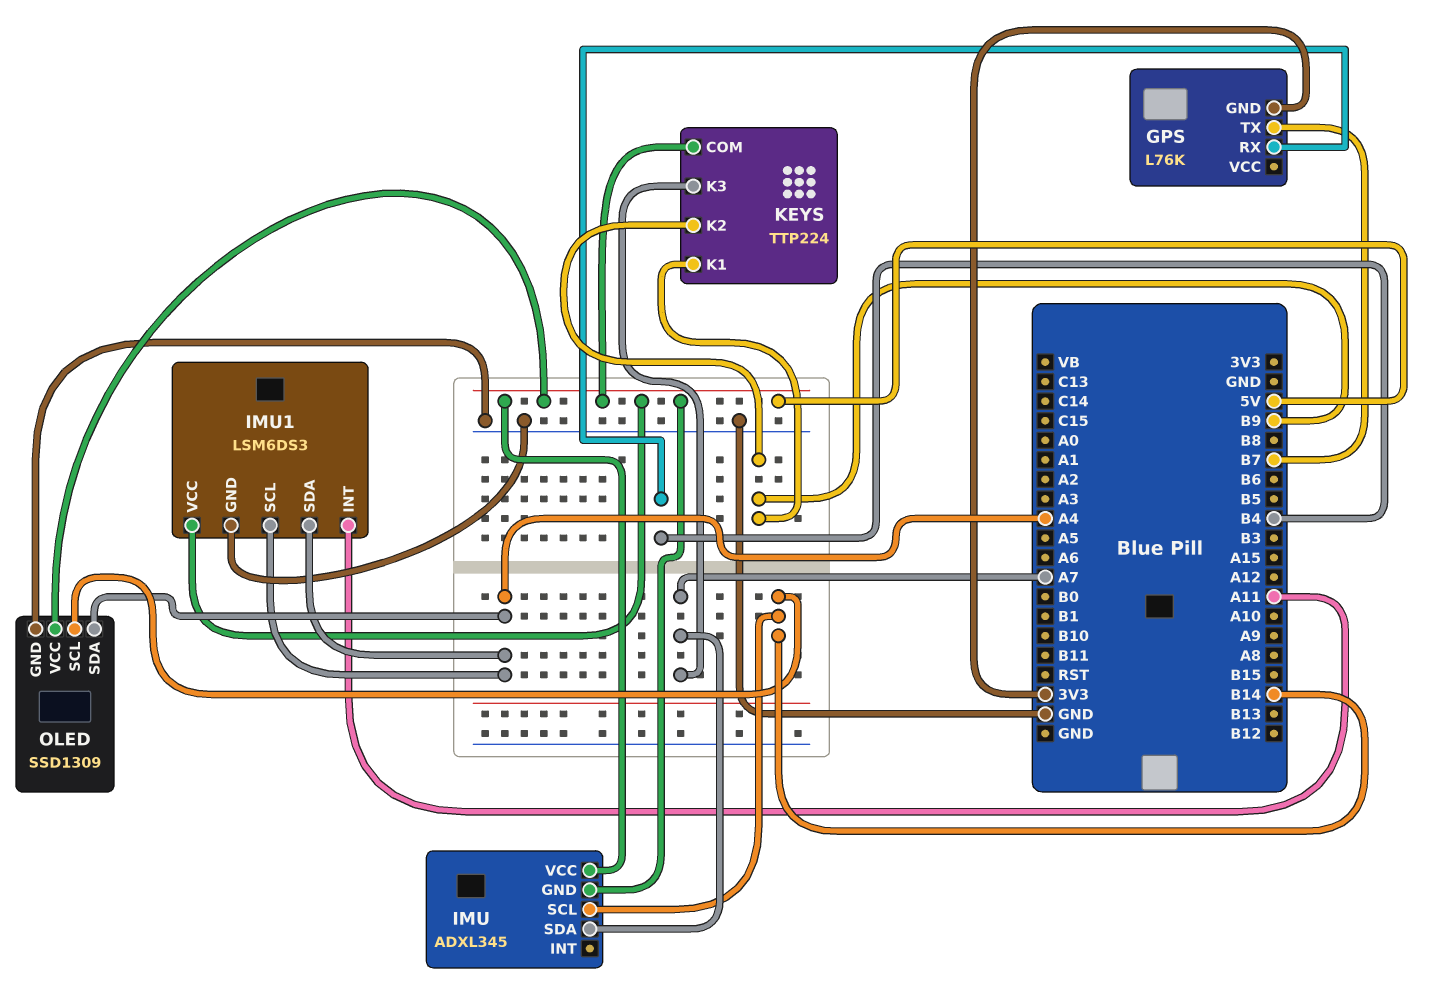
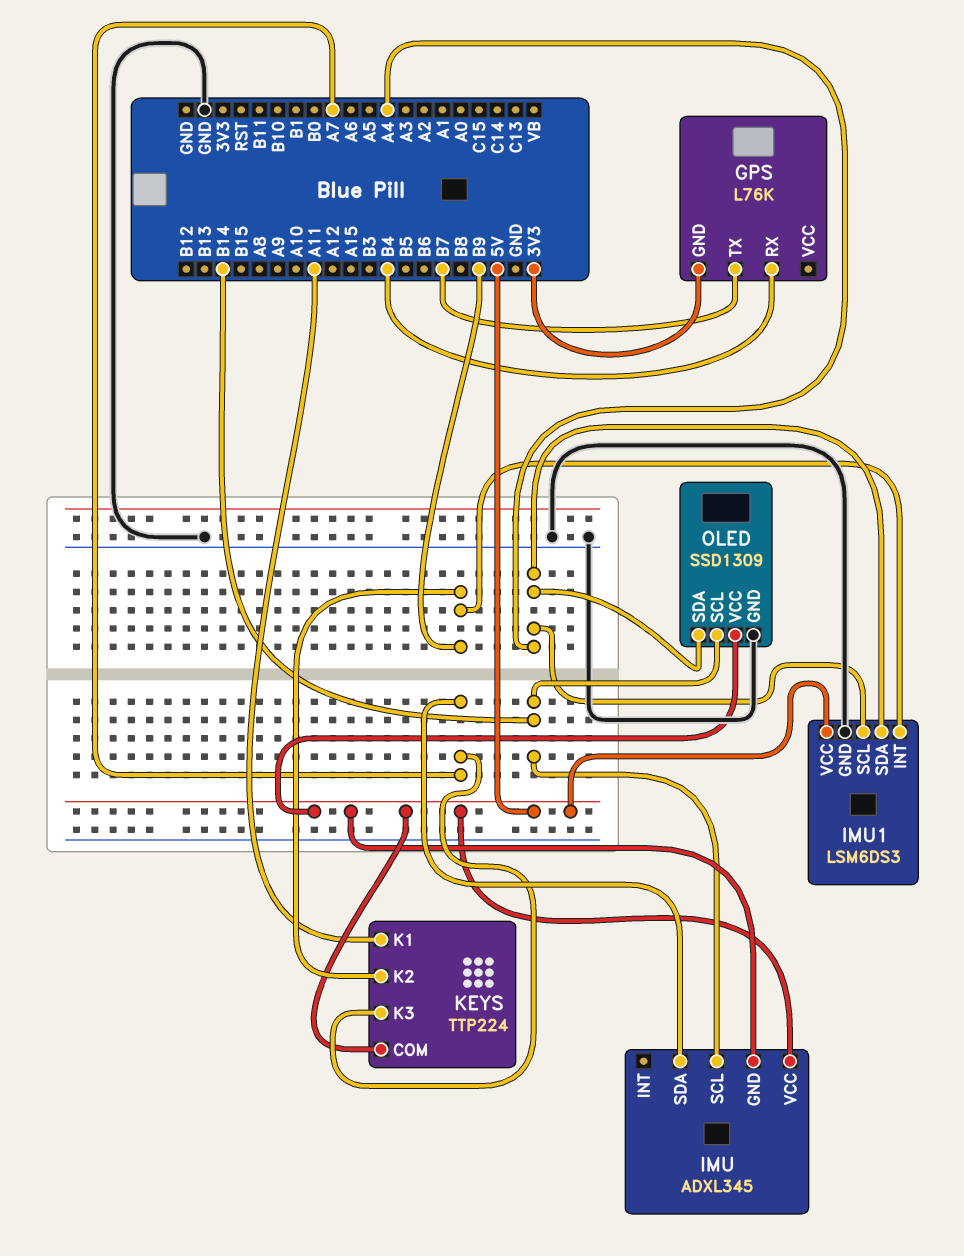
IMU1 pin INT: A11 -> B9
KEYS pin K1: B9 -> A11

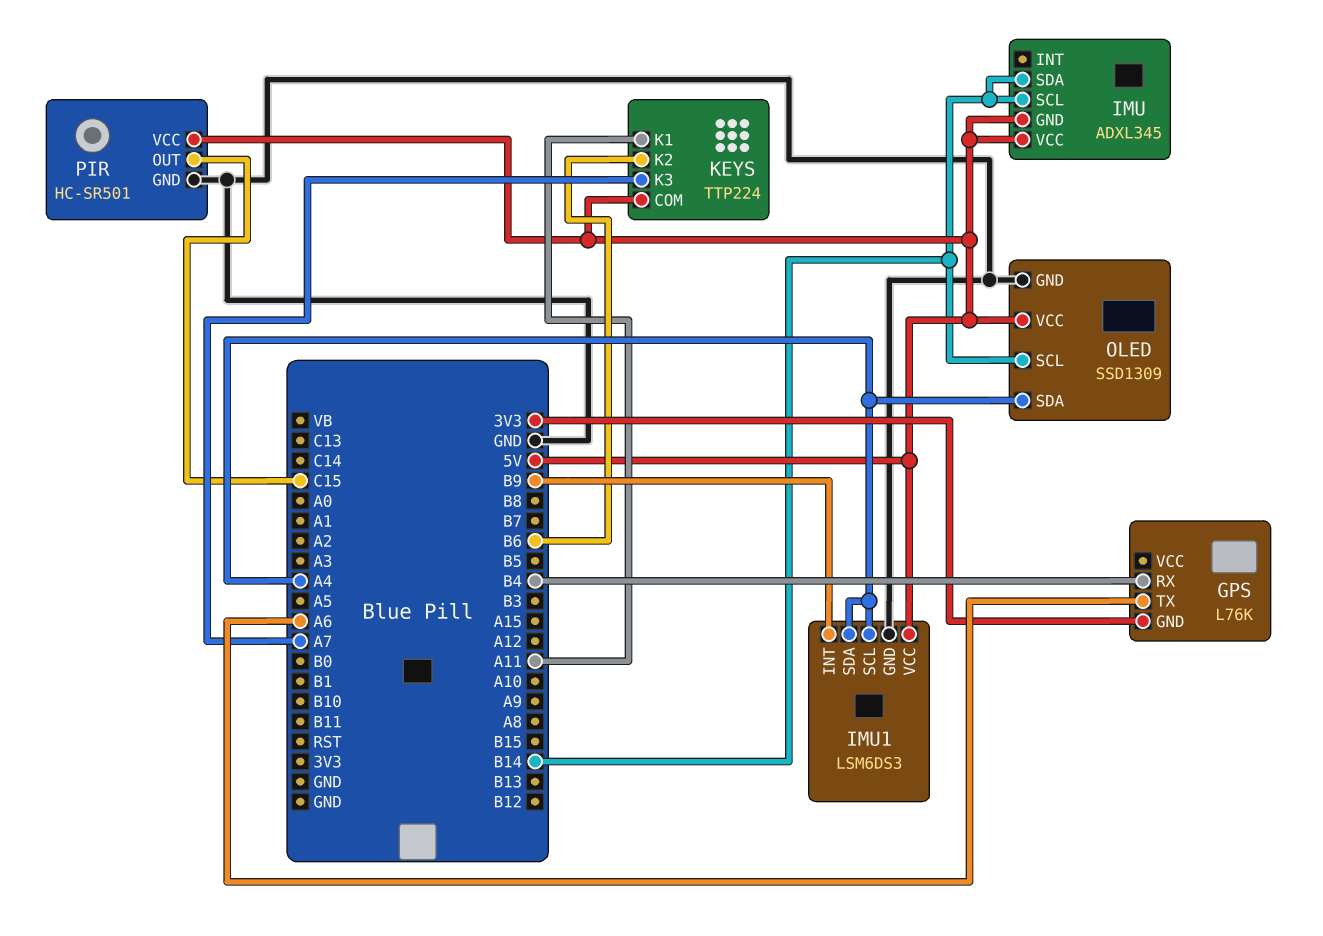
GPS pin TX: B7 -> A6
IMU pin SDA: A7 -> B14
KEYS pin K2: B9 -> B6
PIR: none -> HC-SR501
PIR pin GND: none -> GND
PIR pin OUT: none -> C15
PIR pin VCC: none -> 5V

